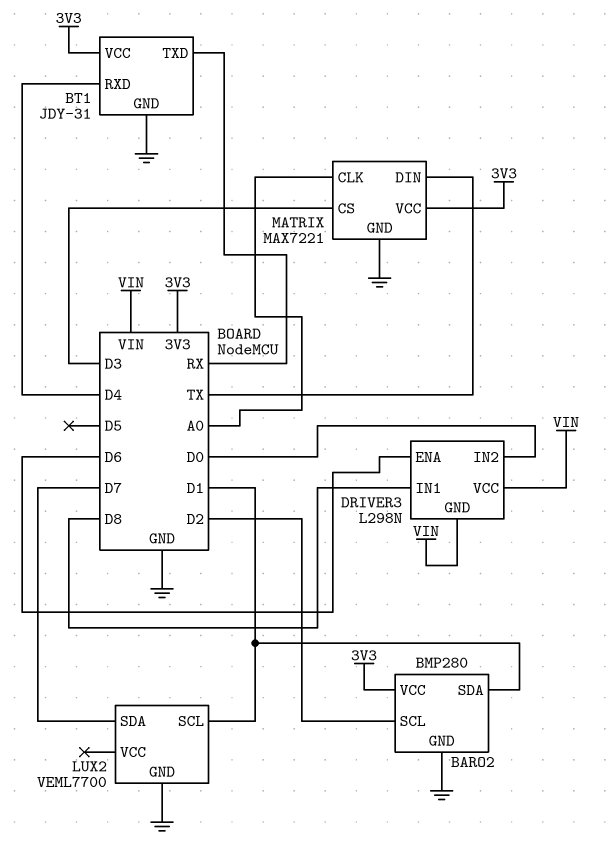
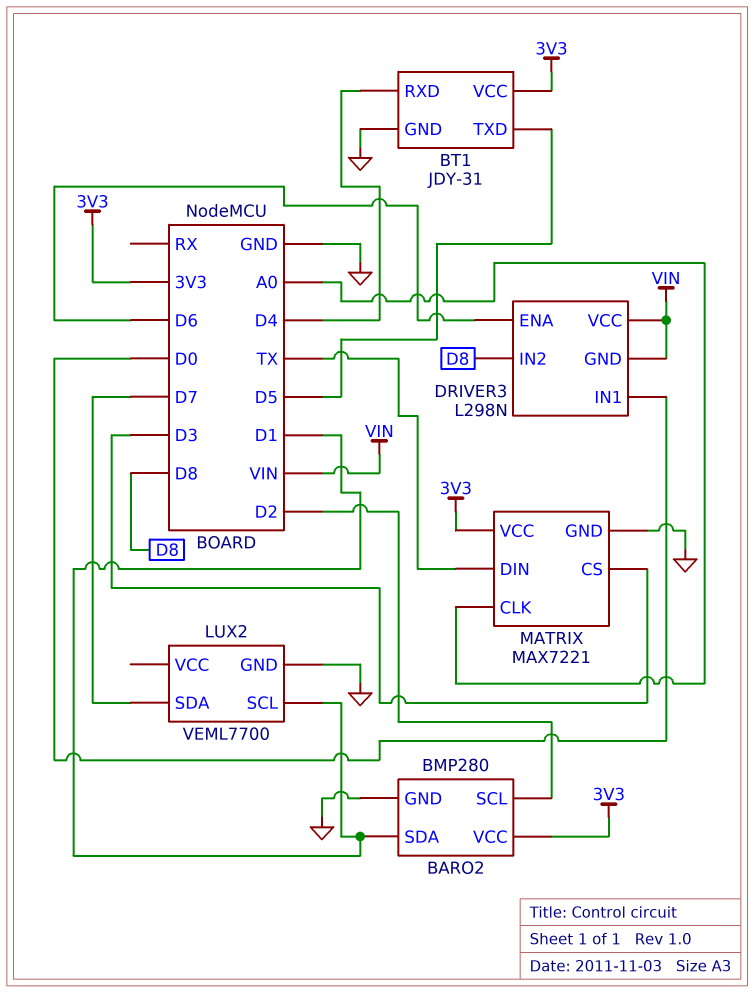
BT1 pin TXD: RX -> D5
DRIVER3 pin IN1: D8 -> D0
DRIVER3 pin IN2: D0 -> D8

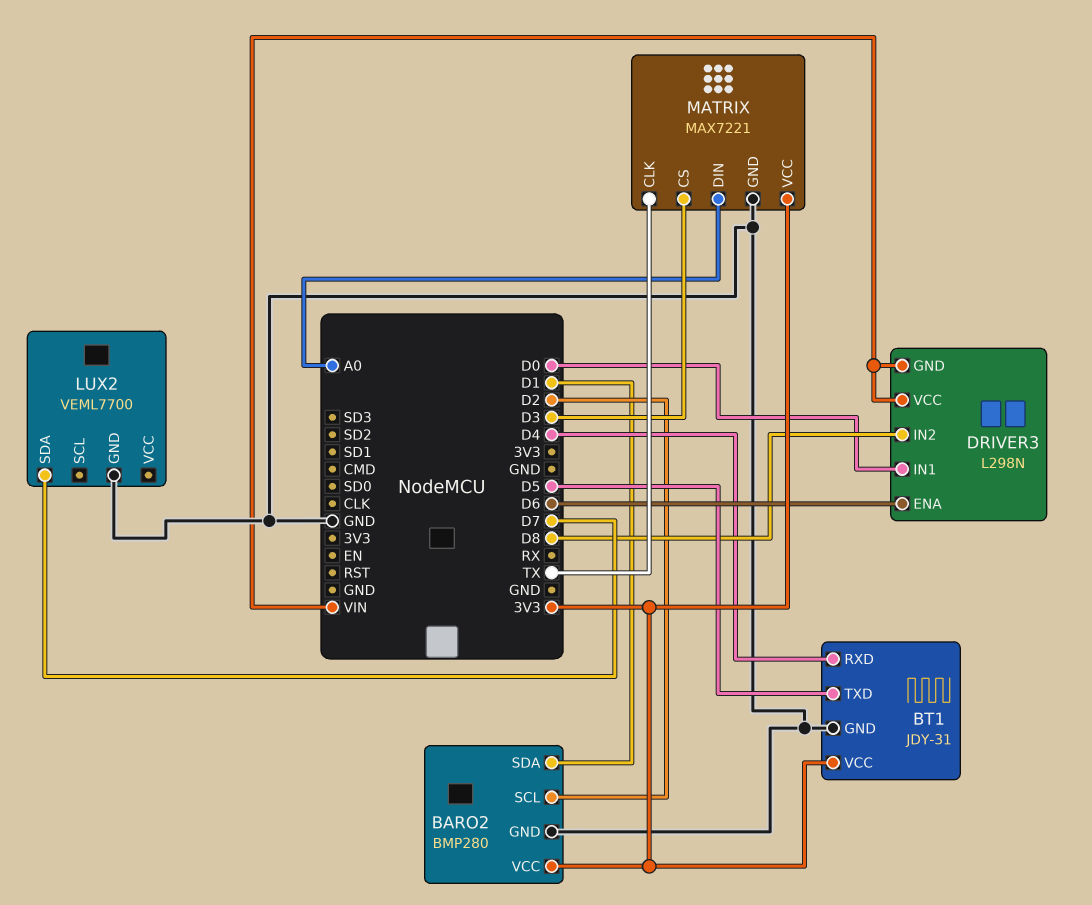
LUX2 pin SCL: D1 -> none
MATRIX pin CLK: A0 -> TX
MATRIX pin DIN: TX -> A0

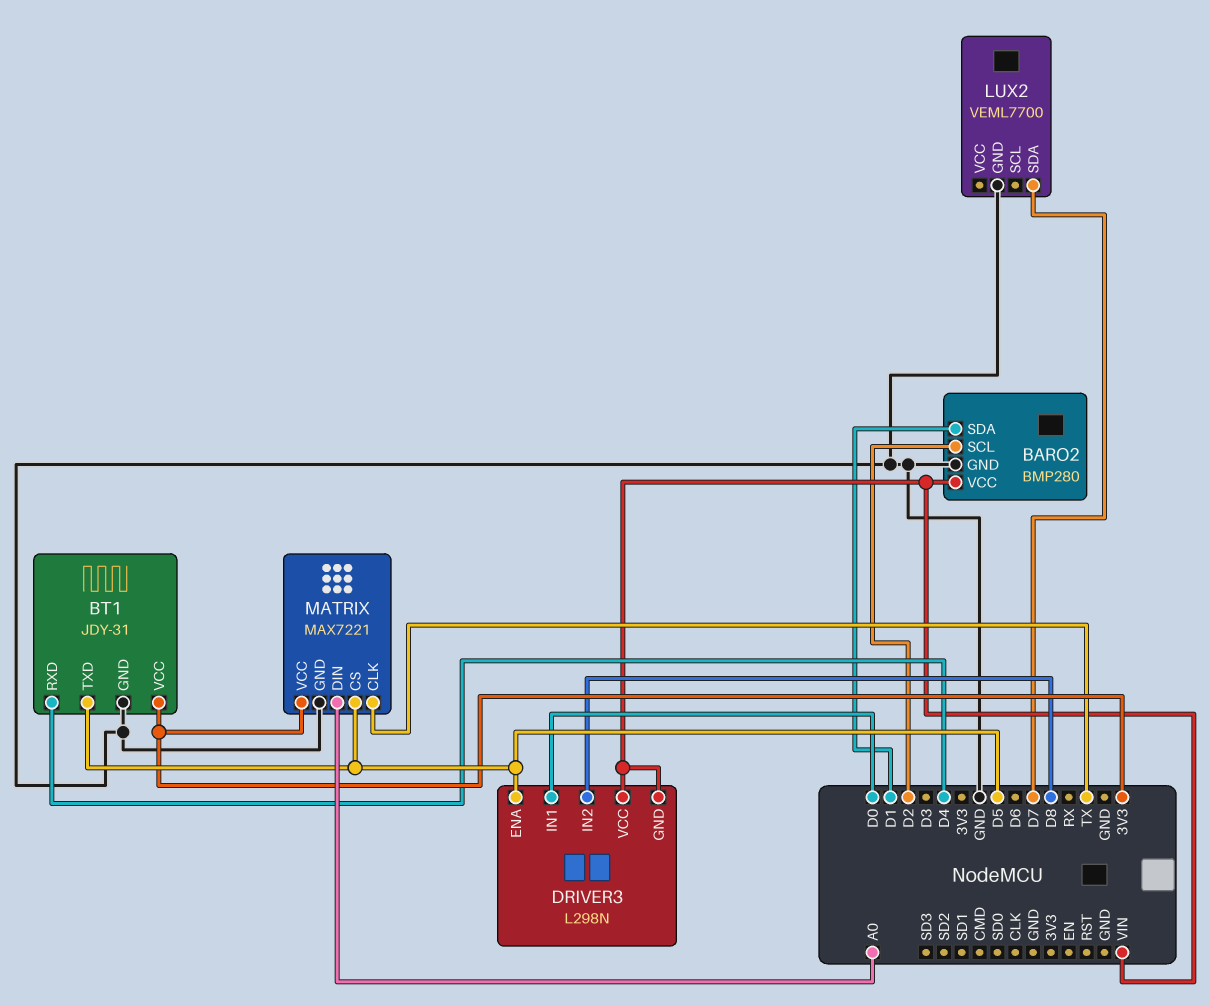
BARO2 pin VCC: 3V3 -> VIN
DRIVER3 pin ENA: D6 -> D5
MATRIX pin CS: D3 -> D5

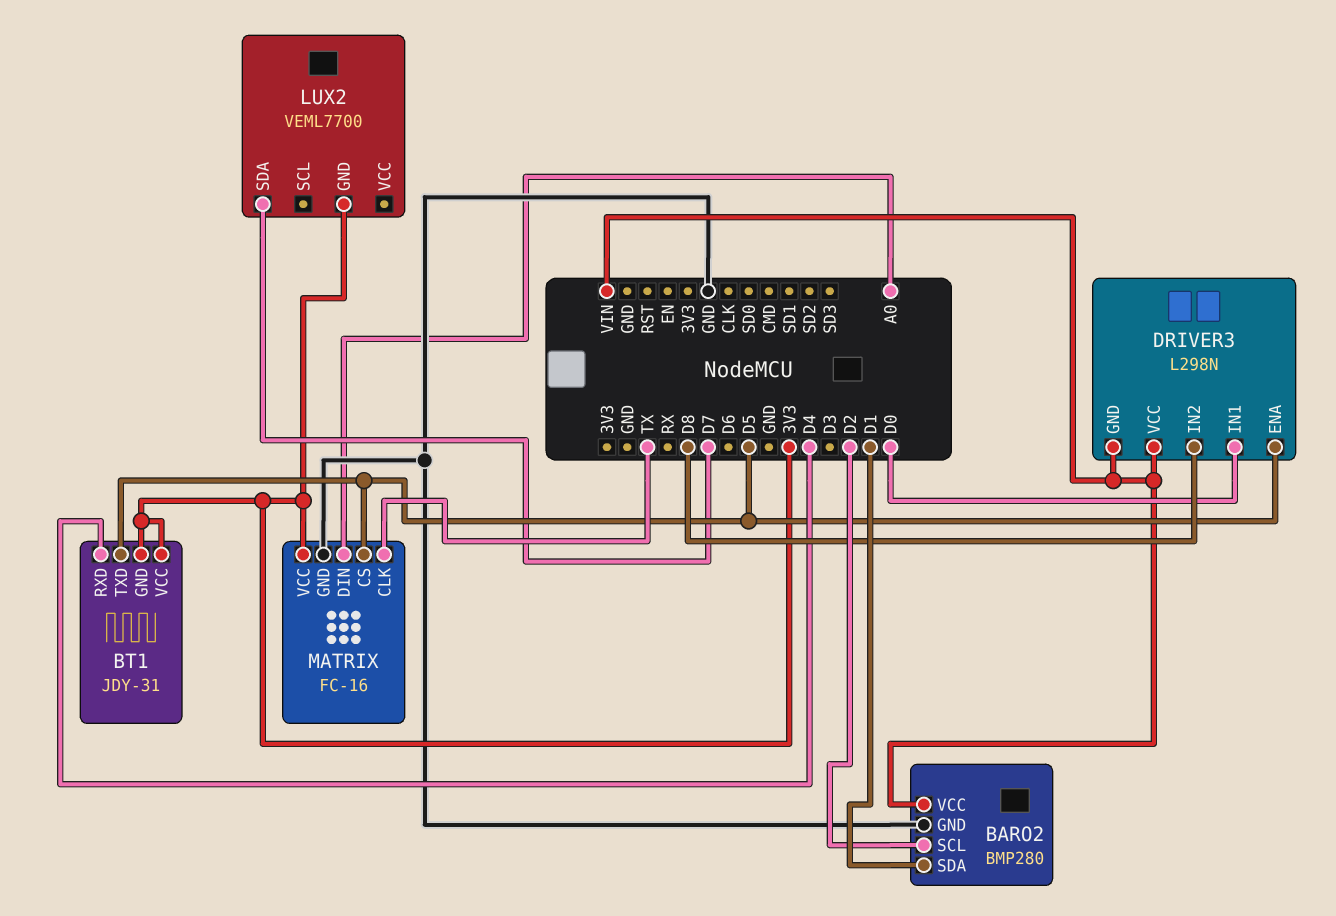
BT1 pin GND: GND -> 3V3
LUX2 pin GND: GND -> 3V3
MATRIX: MAX7221 -> FC-16

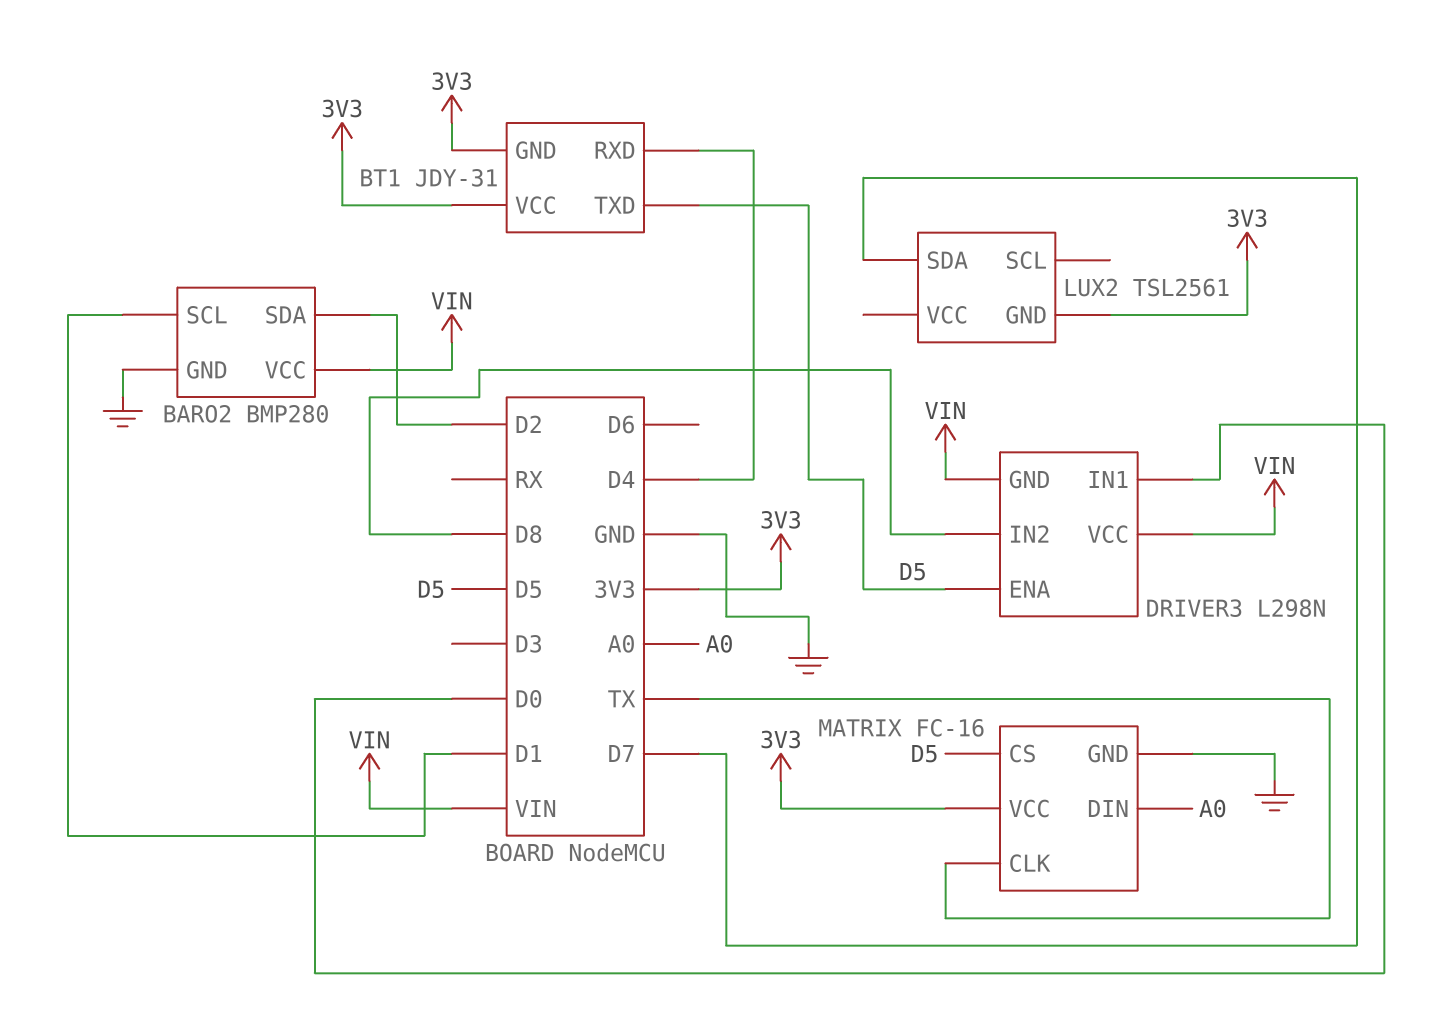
BARO2 pin SCL: D2 -> D1
BARO2 pin SDA: D1 -> D2
LUX2: VEML7700 -> TSL2561

